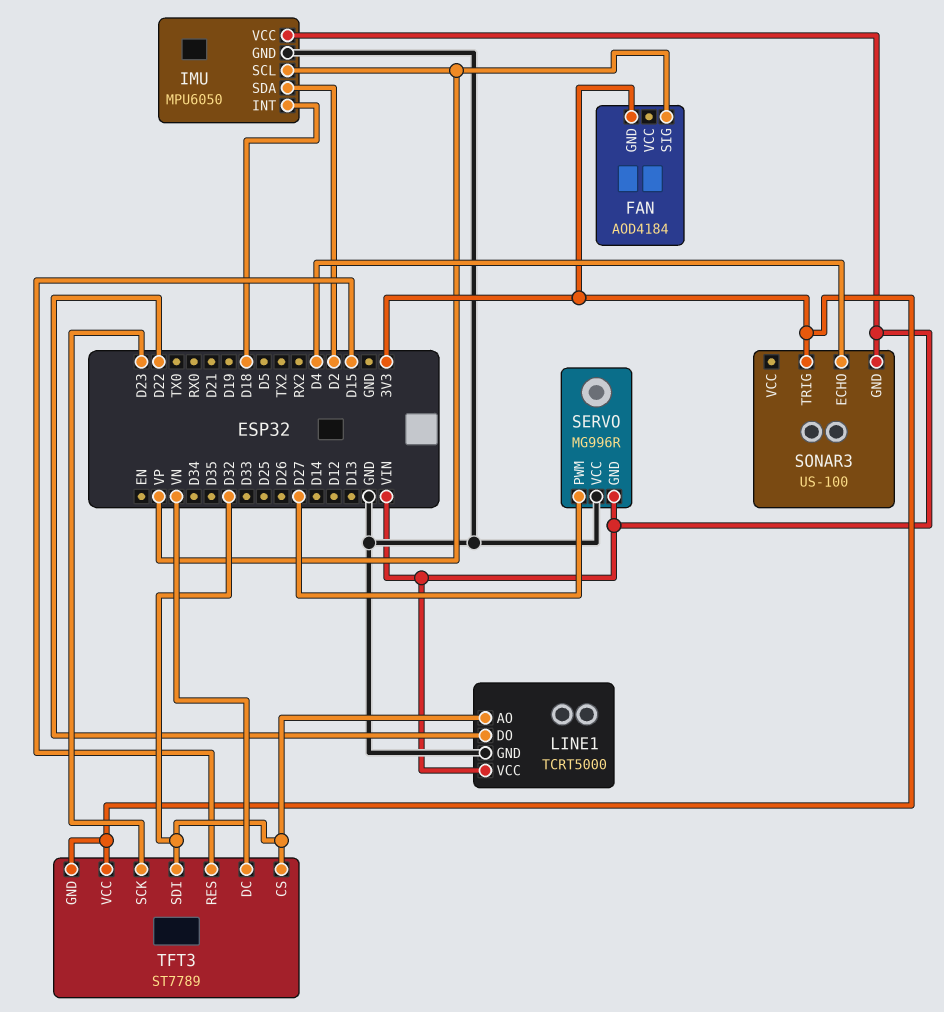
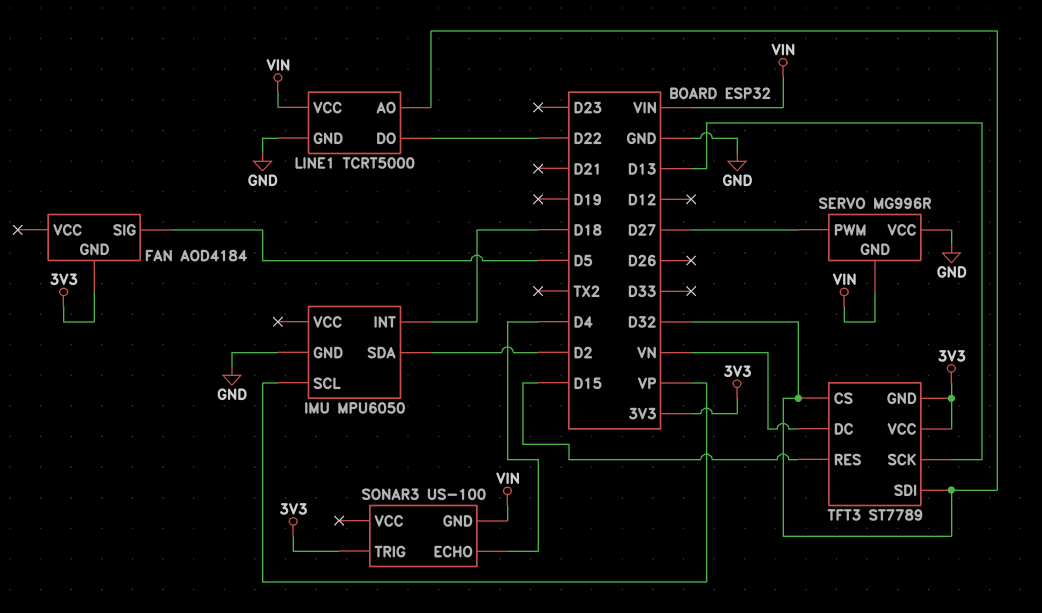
FAN pin SIG: VP -> D5
IMU pin VCC: VIN -> none
TFT3 pin SCK: D23 -> D13

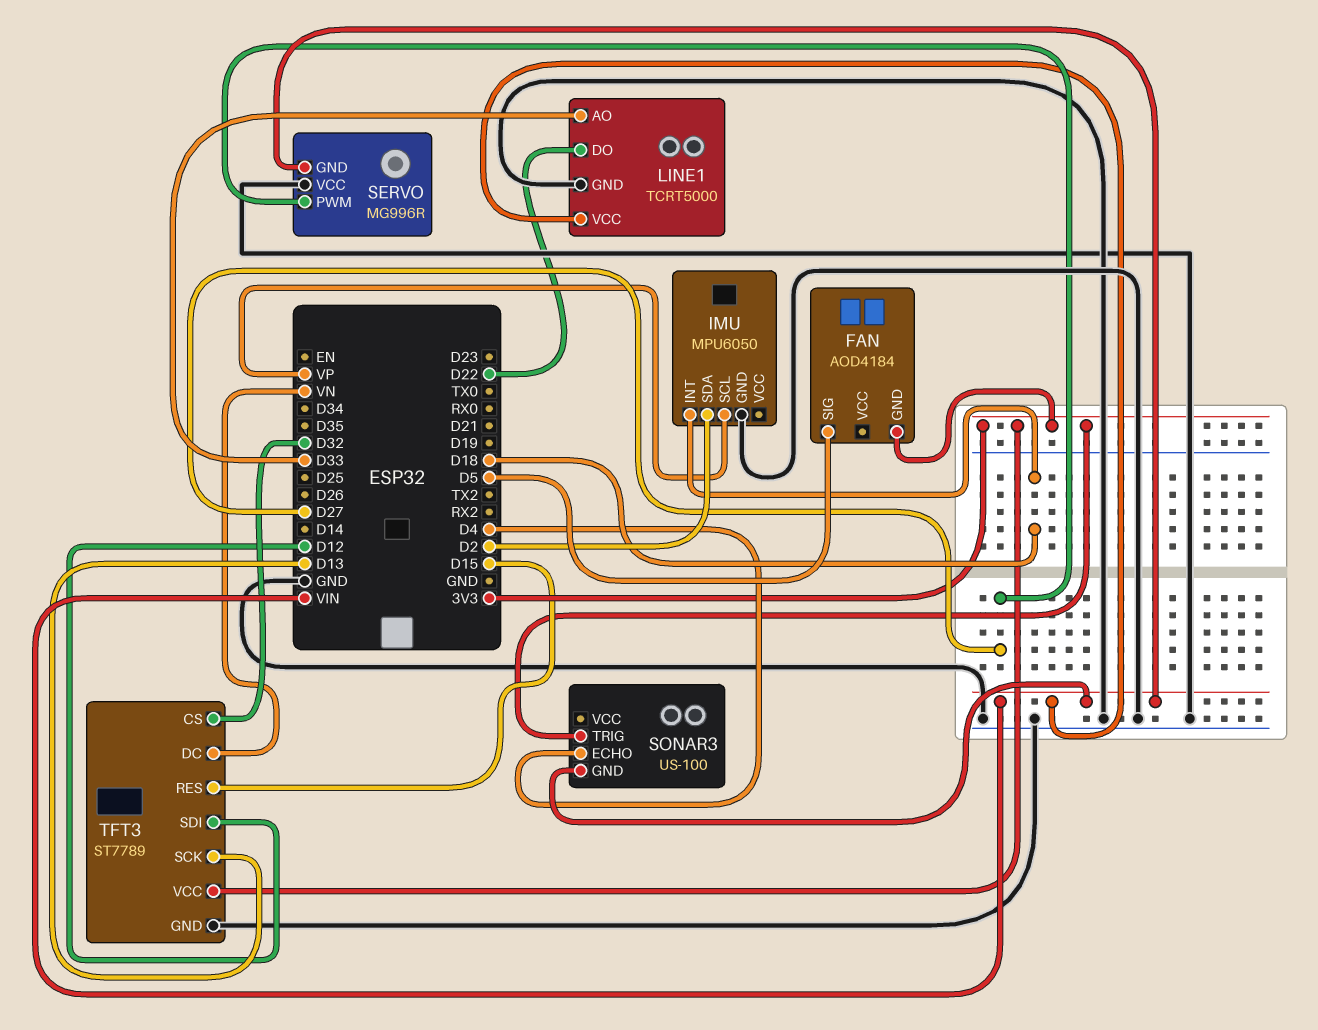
LINE1 pin AO: D32 -> D33
TFT3 pin GND: 3V3 -> GND
TFT3 pin SDI: D32 -> D12

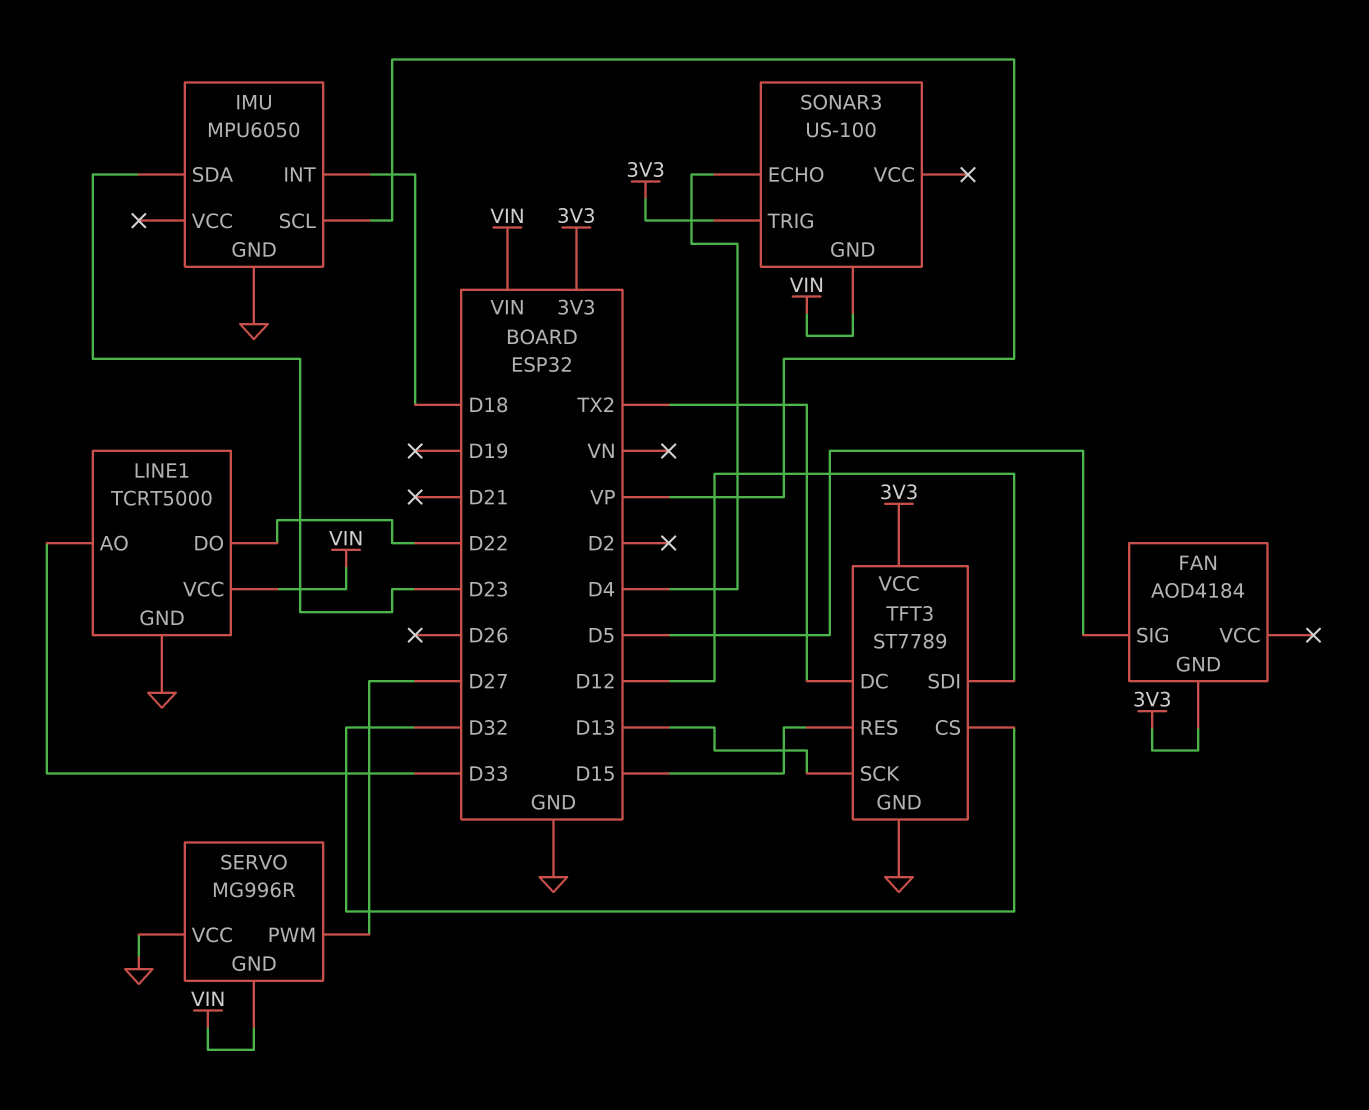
IMU pin SDA: D2 -> D23
TFT3 pin DC: VN -> TX2

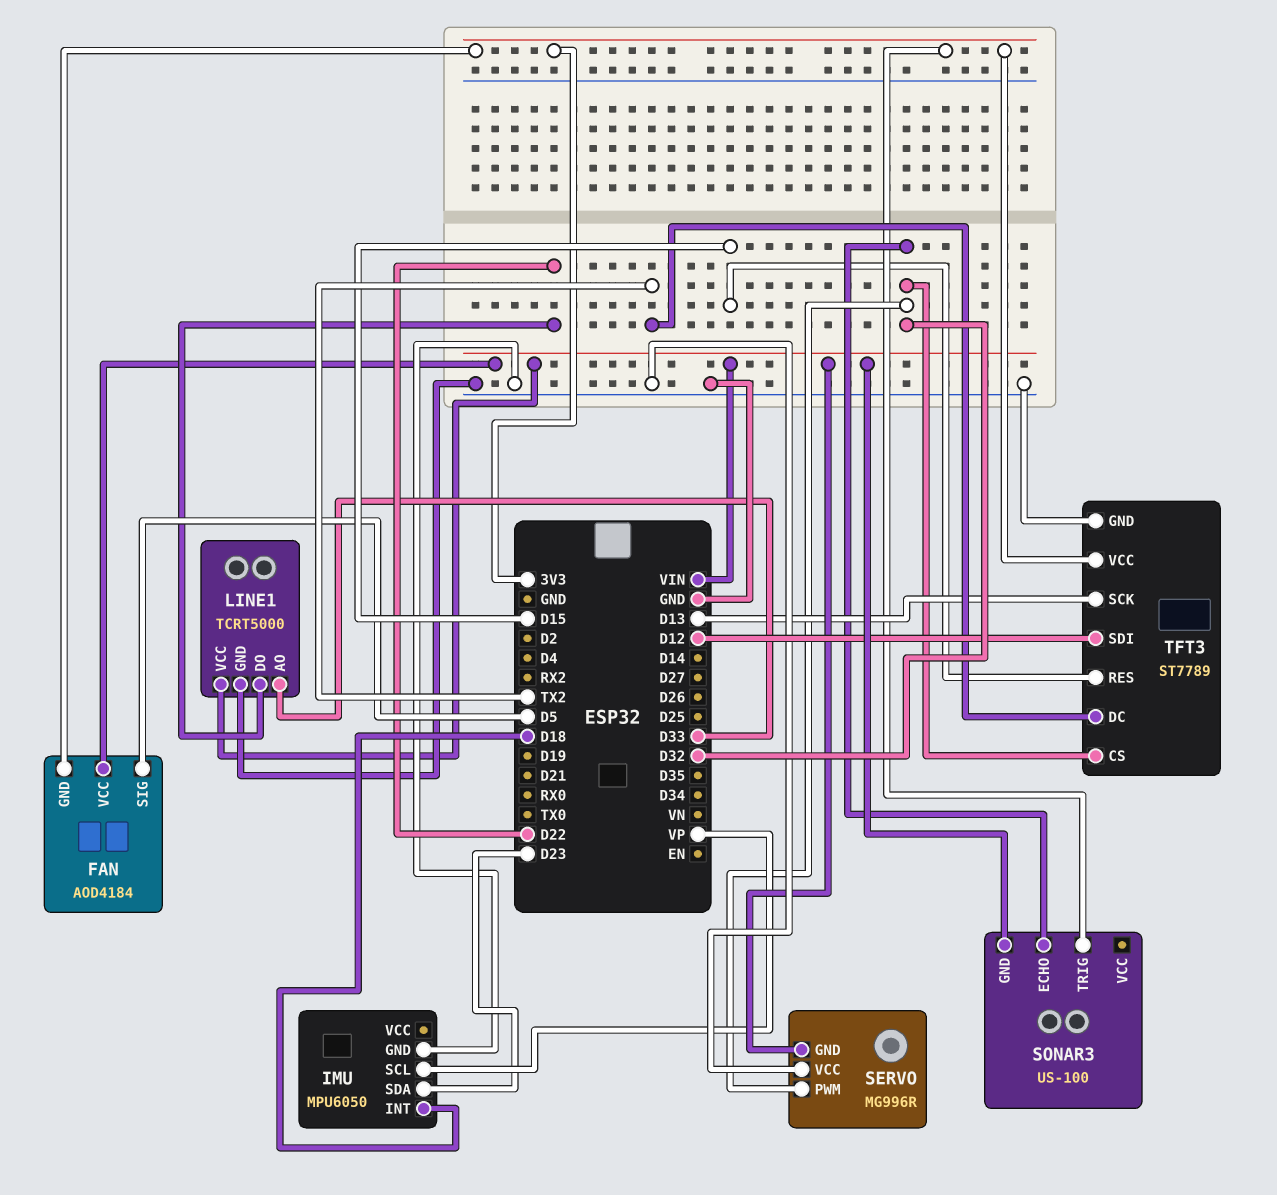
FAN pin VCC: none -> VIN
SERVO pin PWM: D27 -> D32
SONAR3 pin ECHO: D4 -> D32

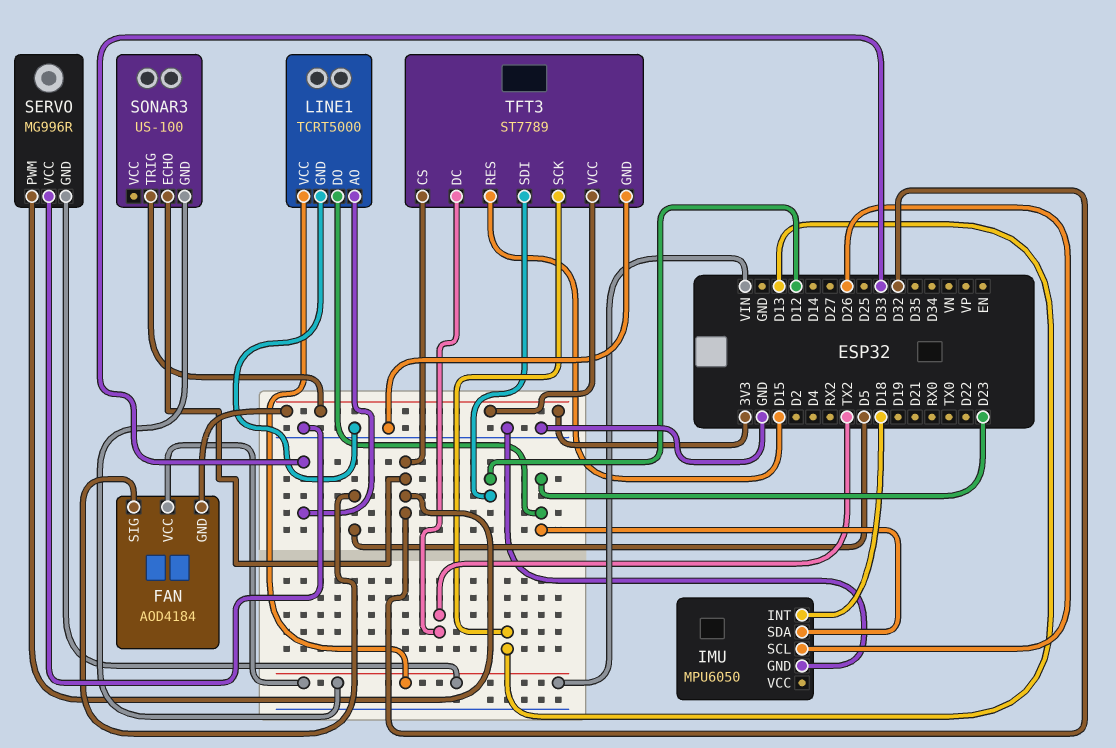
IMU pin SCL: VP -> D26
LINE1 pin DO: D22 -> D23

